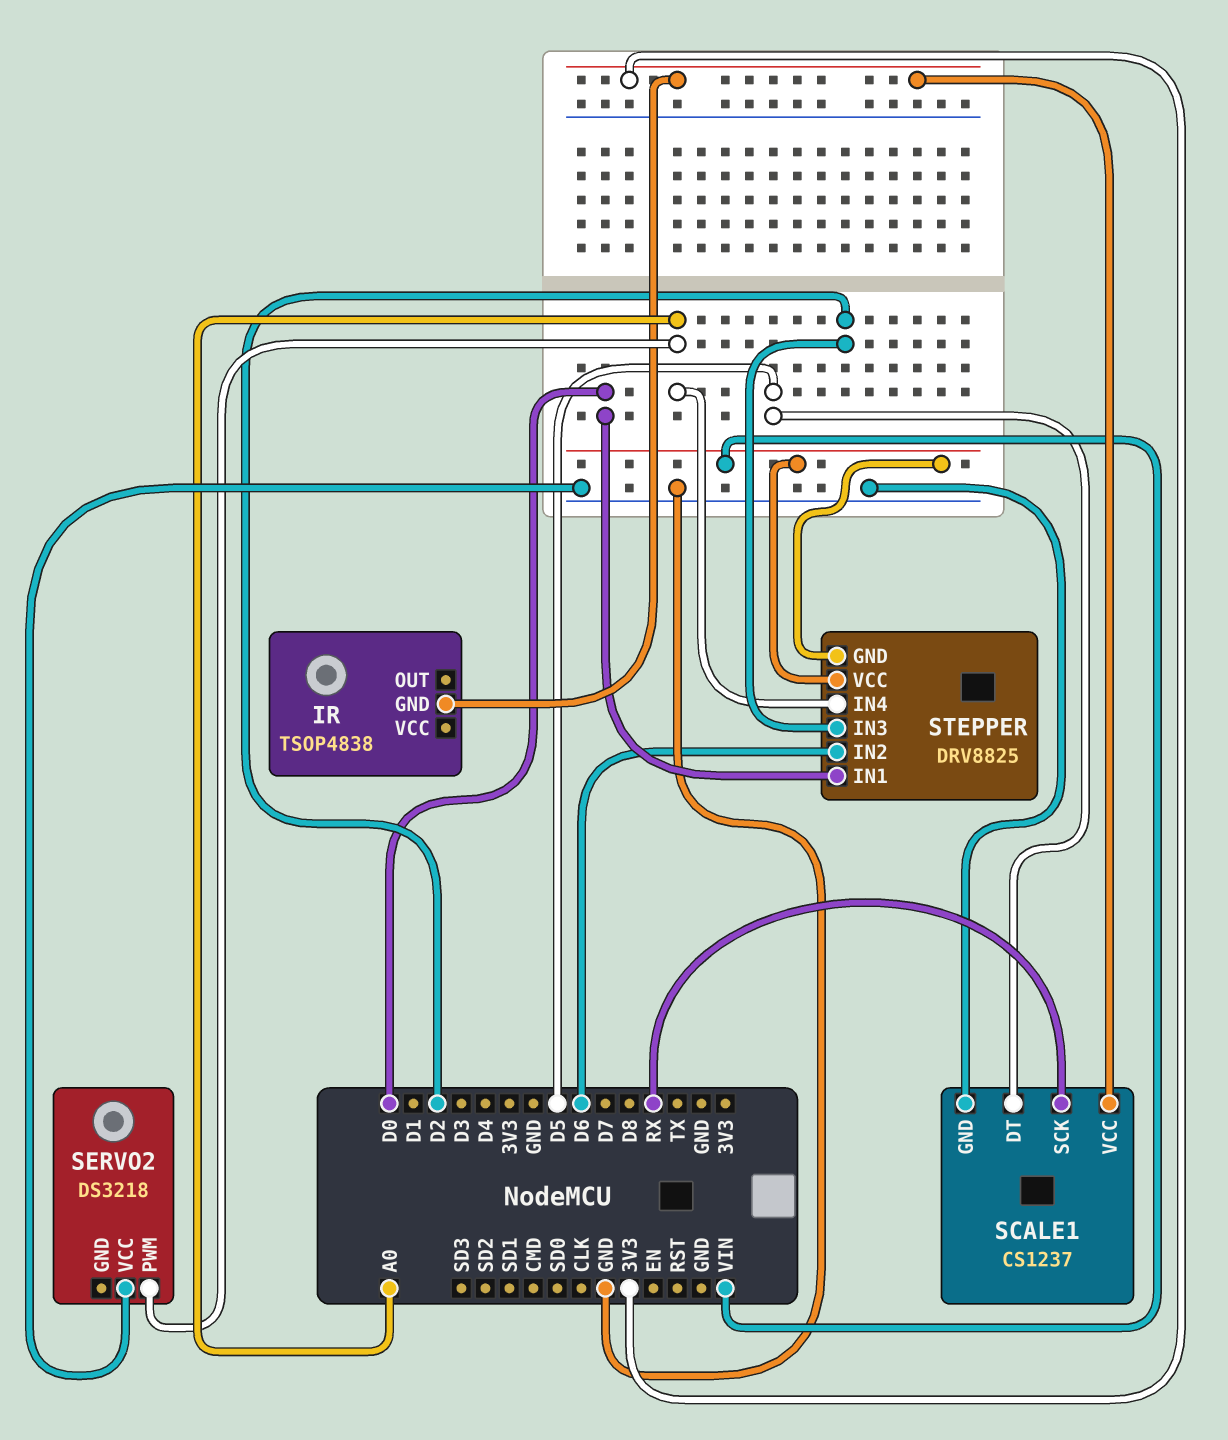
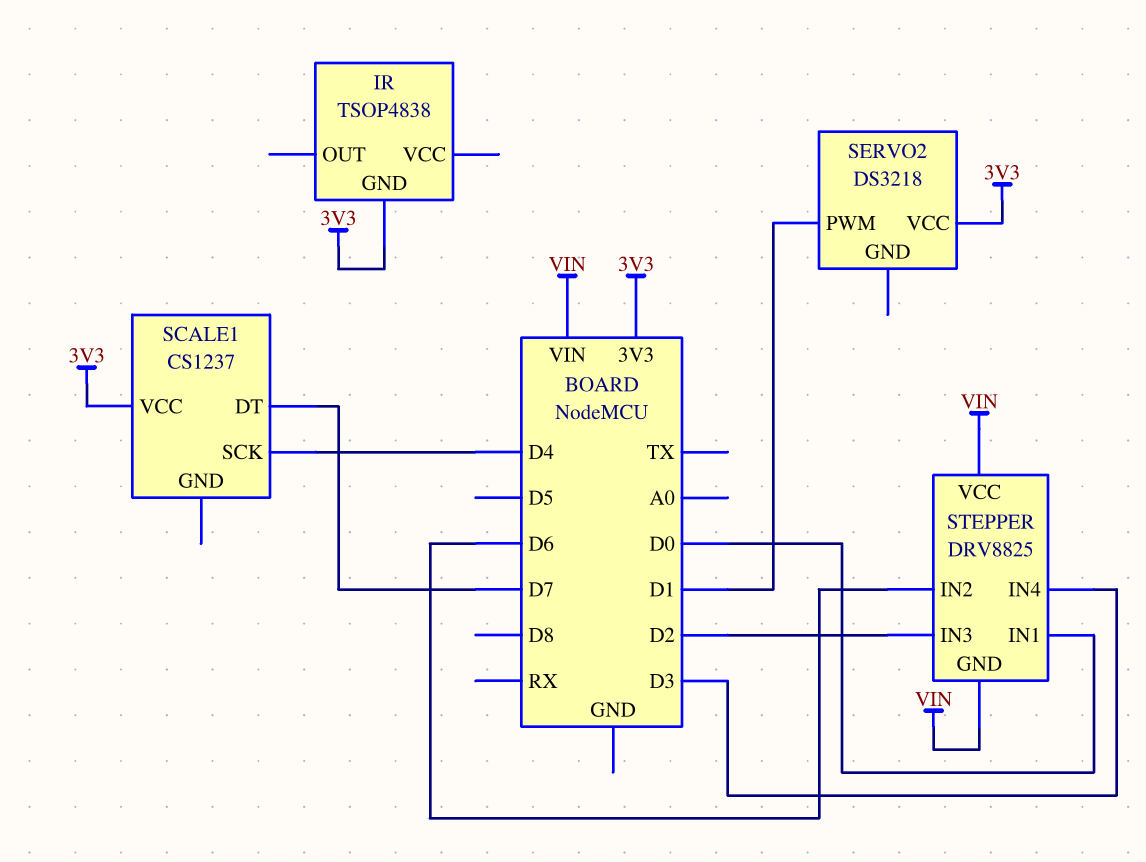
SCALE1 pin DT: D5 -> D7
SCALE1 pin GND: GND -> none
SCALE1 pin SCK: RX -> D4
SERVO2 pin PWM: A0 -> D1
SERVO2 pin VCC: GND -> 3V3
STEPPER pin IN4: A0 -> D3

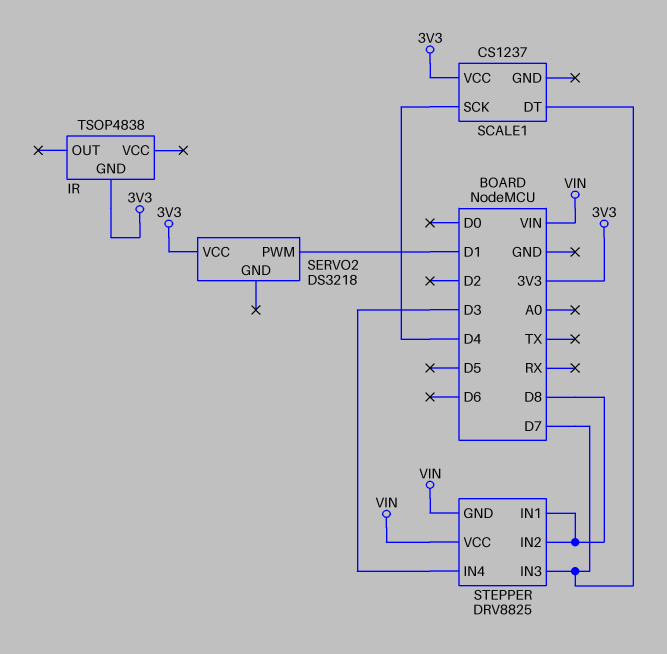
STEPPER pin IN1: D0 -> D8
STEPPER pin IN2: D6 -> D8
STEPPER pin IN3: D2 -> D7

